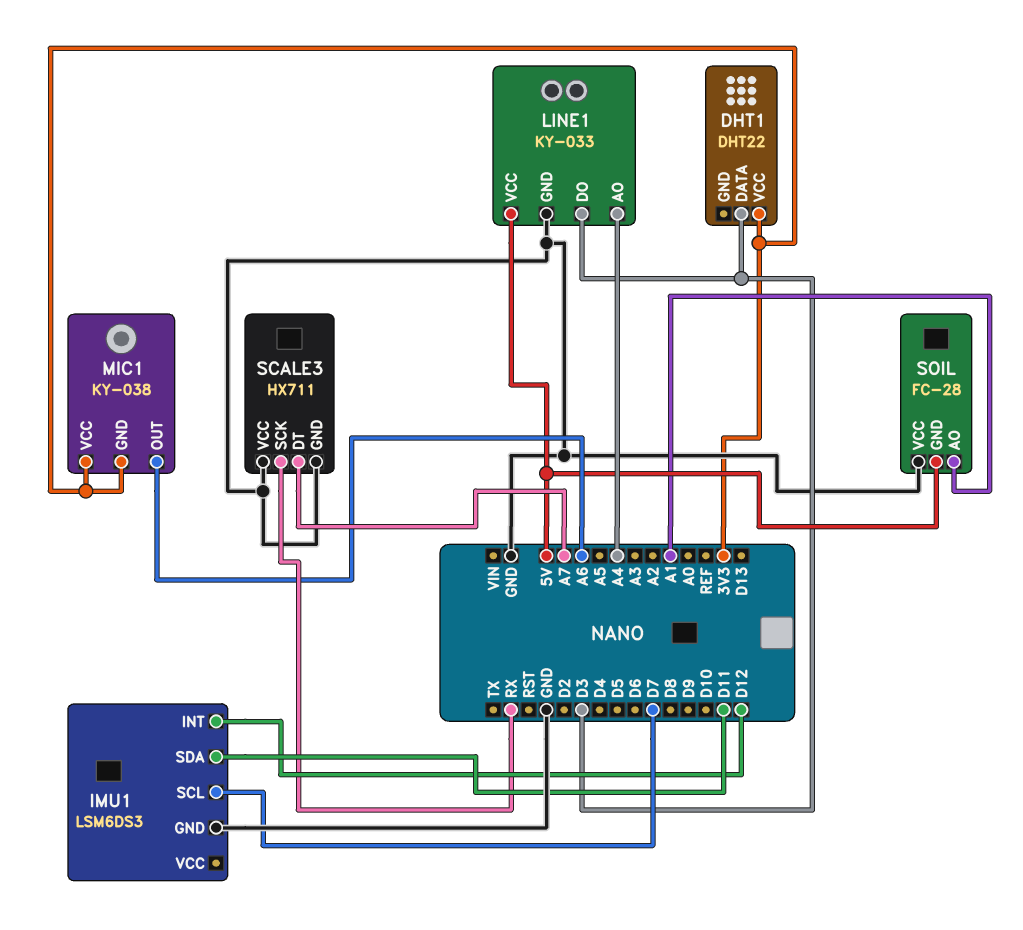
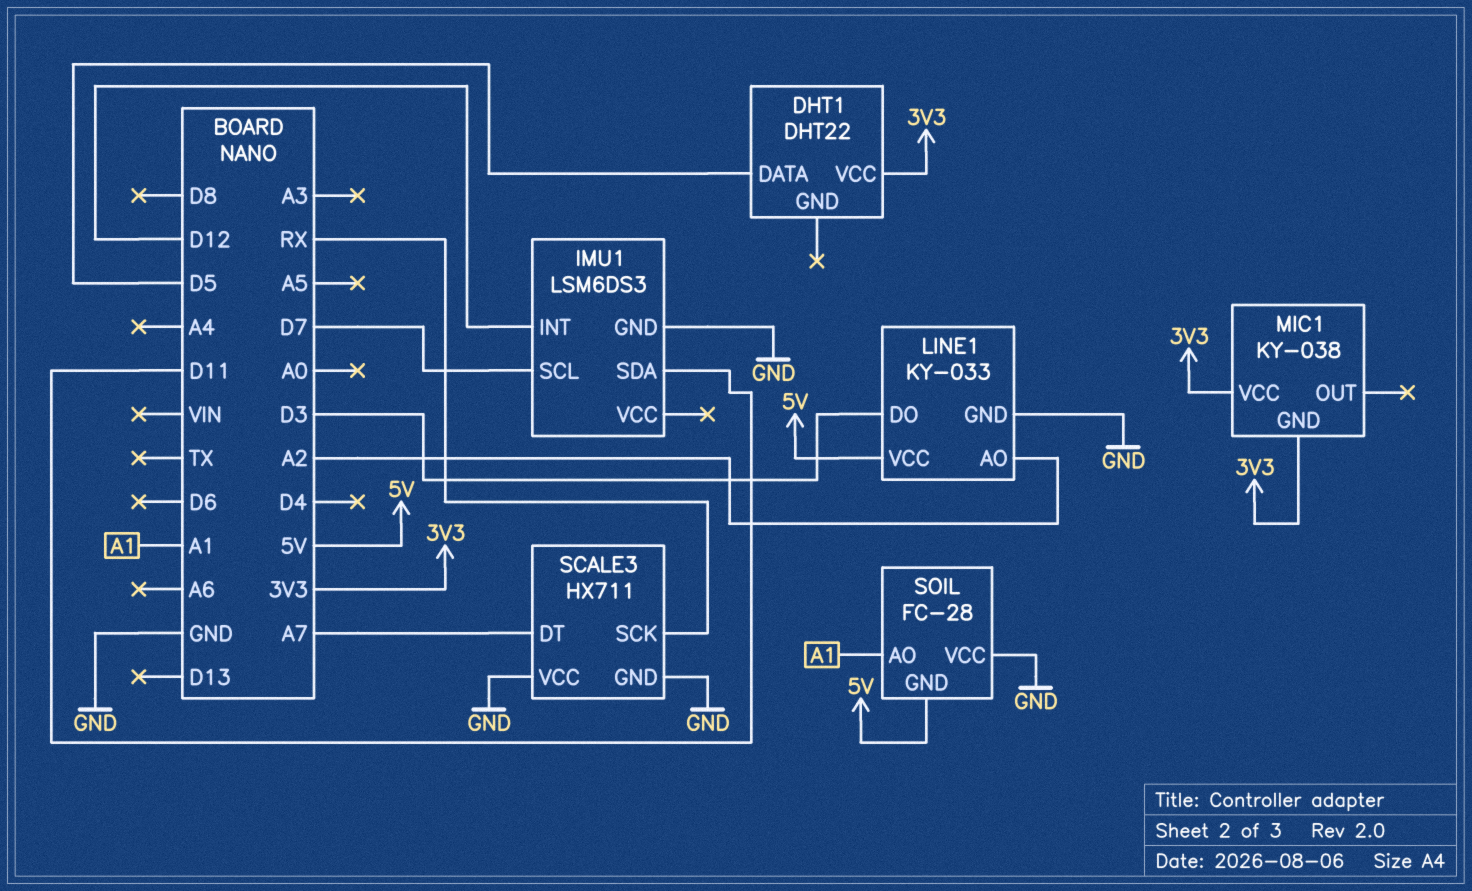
DHT1 pin DATA: D3 -> D5
LINE1 pin AO: A4 -> A2
MIC1 pin OUT: A6 -> none

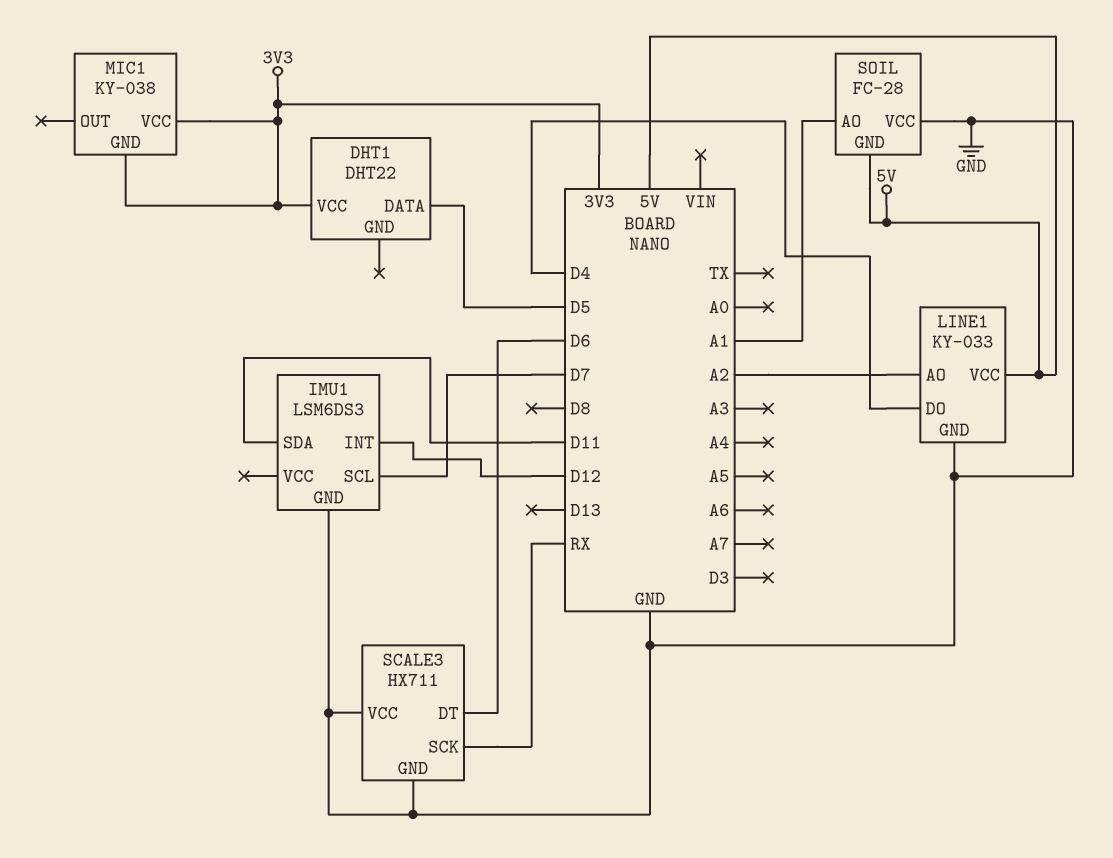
LINE1 pin DO: D3 -> D4
SCALE3 pin DT: A7 -> D6

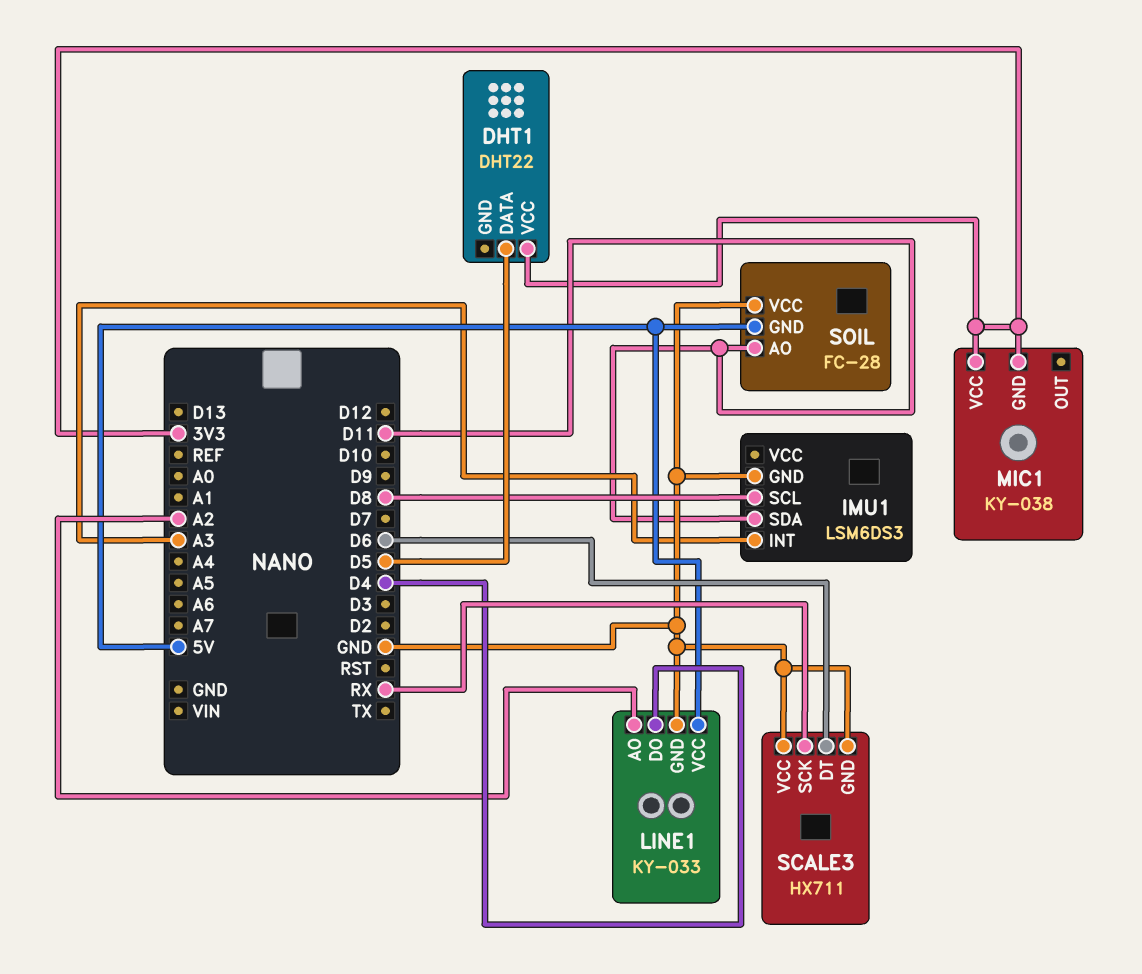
IMU1 pin INT: D12 -> A3
IMU1 pin SCL: D7 -> D8
SOIL pin AO: A1 -> D11

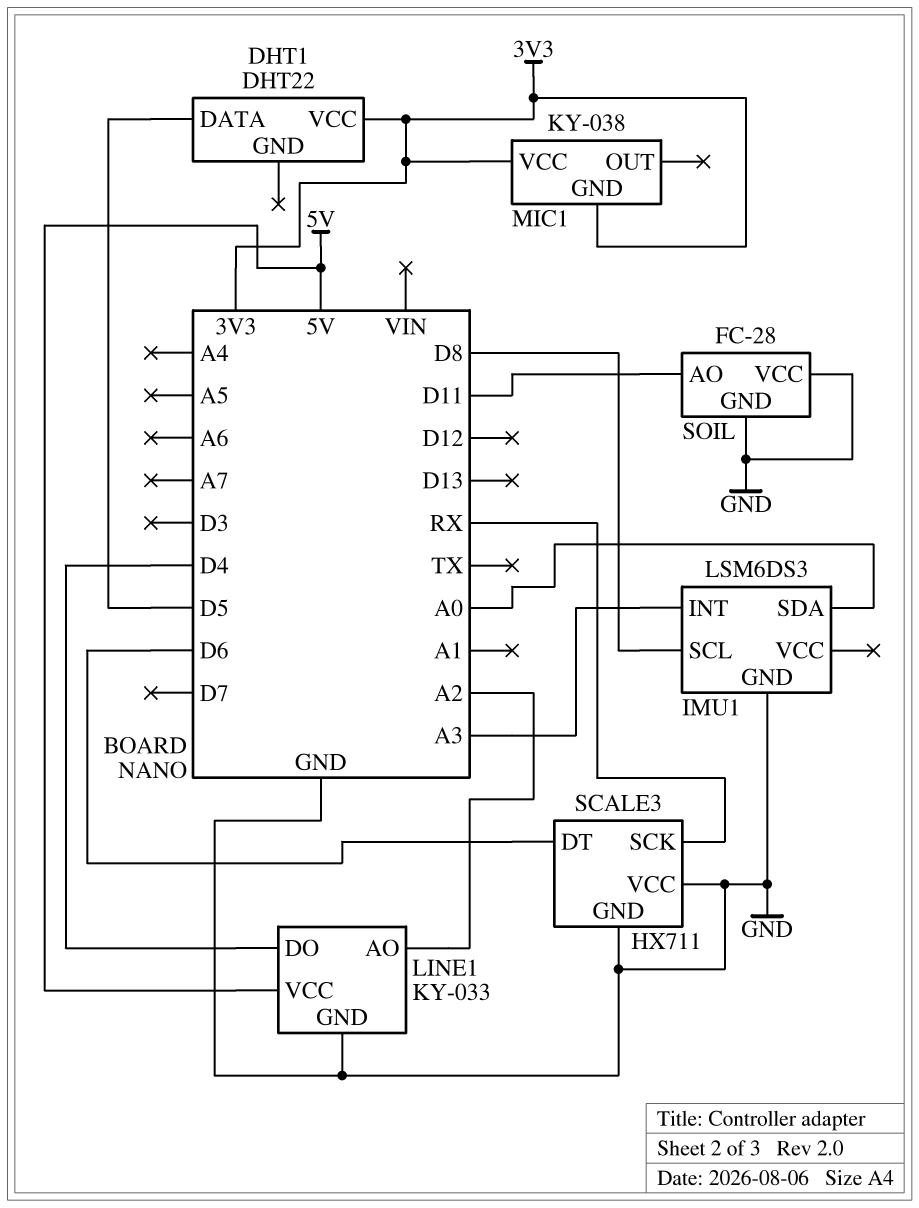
IMU1 pin SDA: D11 -> A0
SOIL pin GND: 5V -> GND

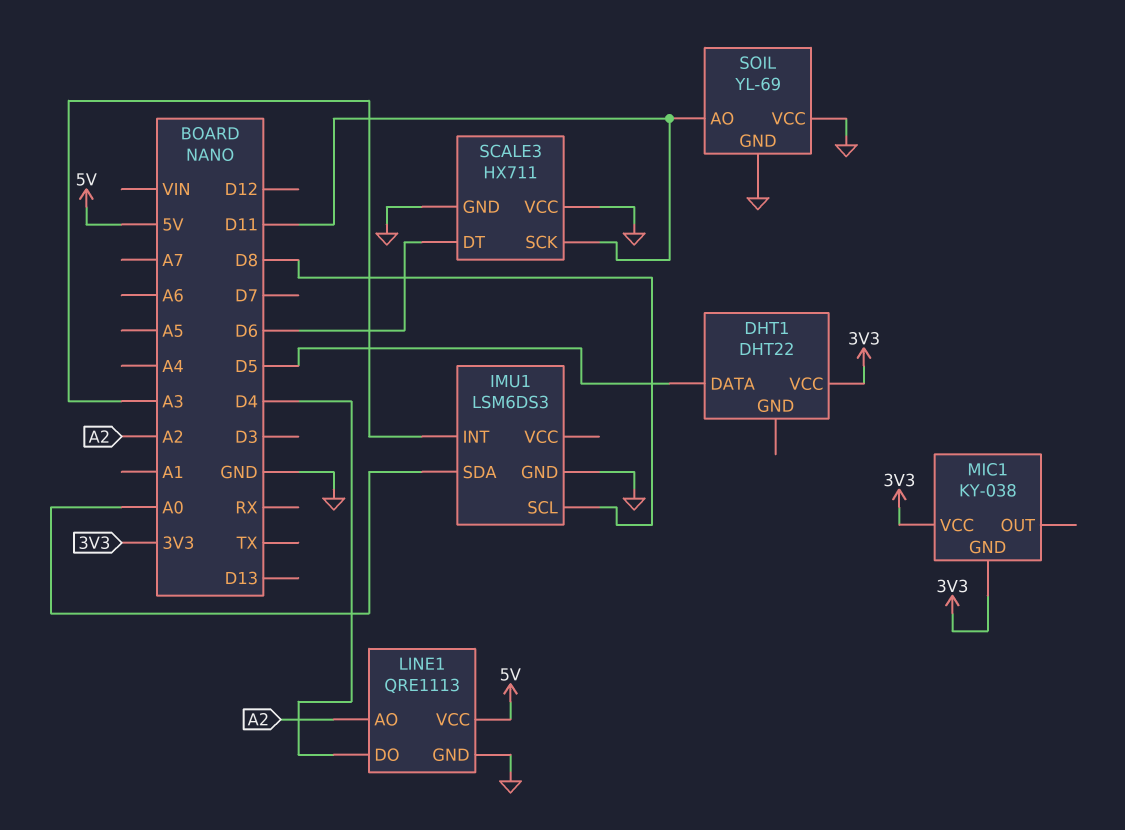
LINE1: KY-033 -> QRE1113
SCALE3 pin SCK: RX -> D11
SOIL: FC-28 -> YL-69

